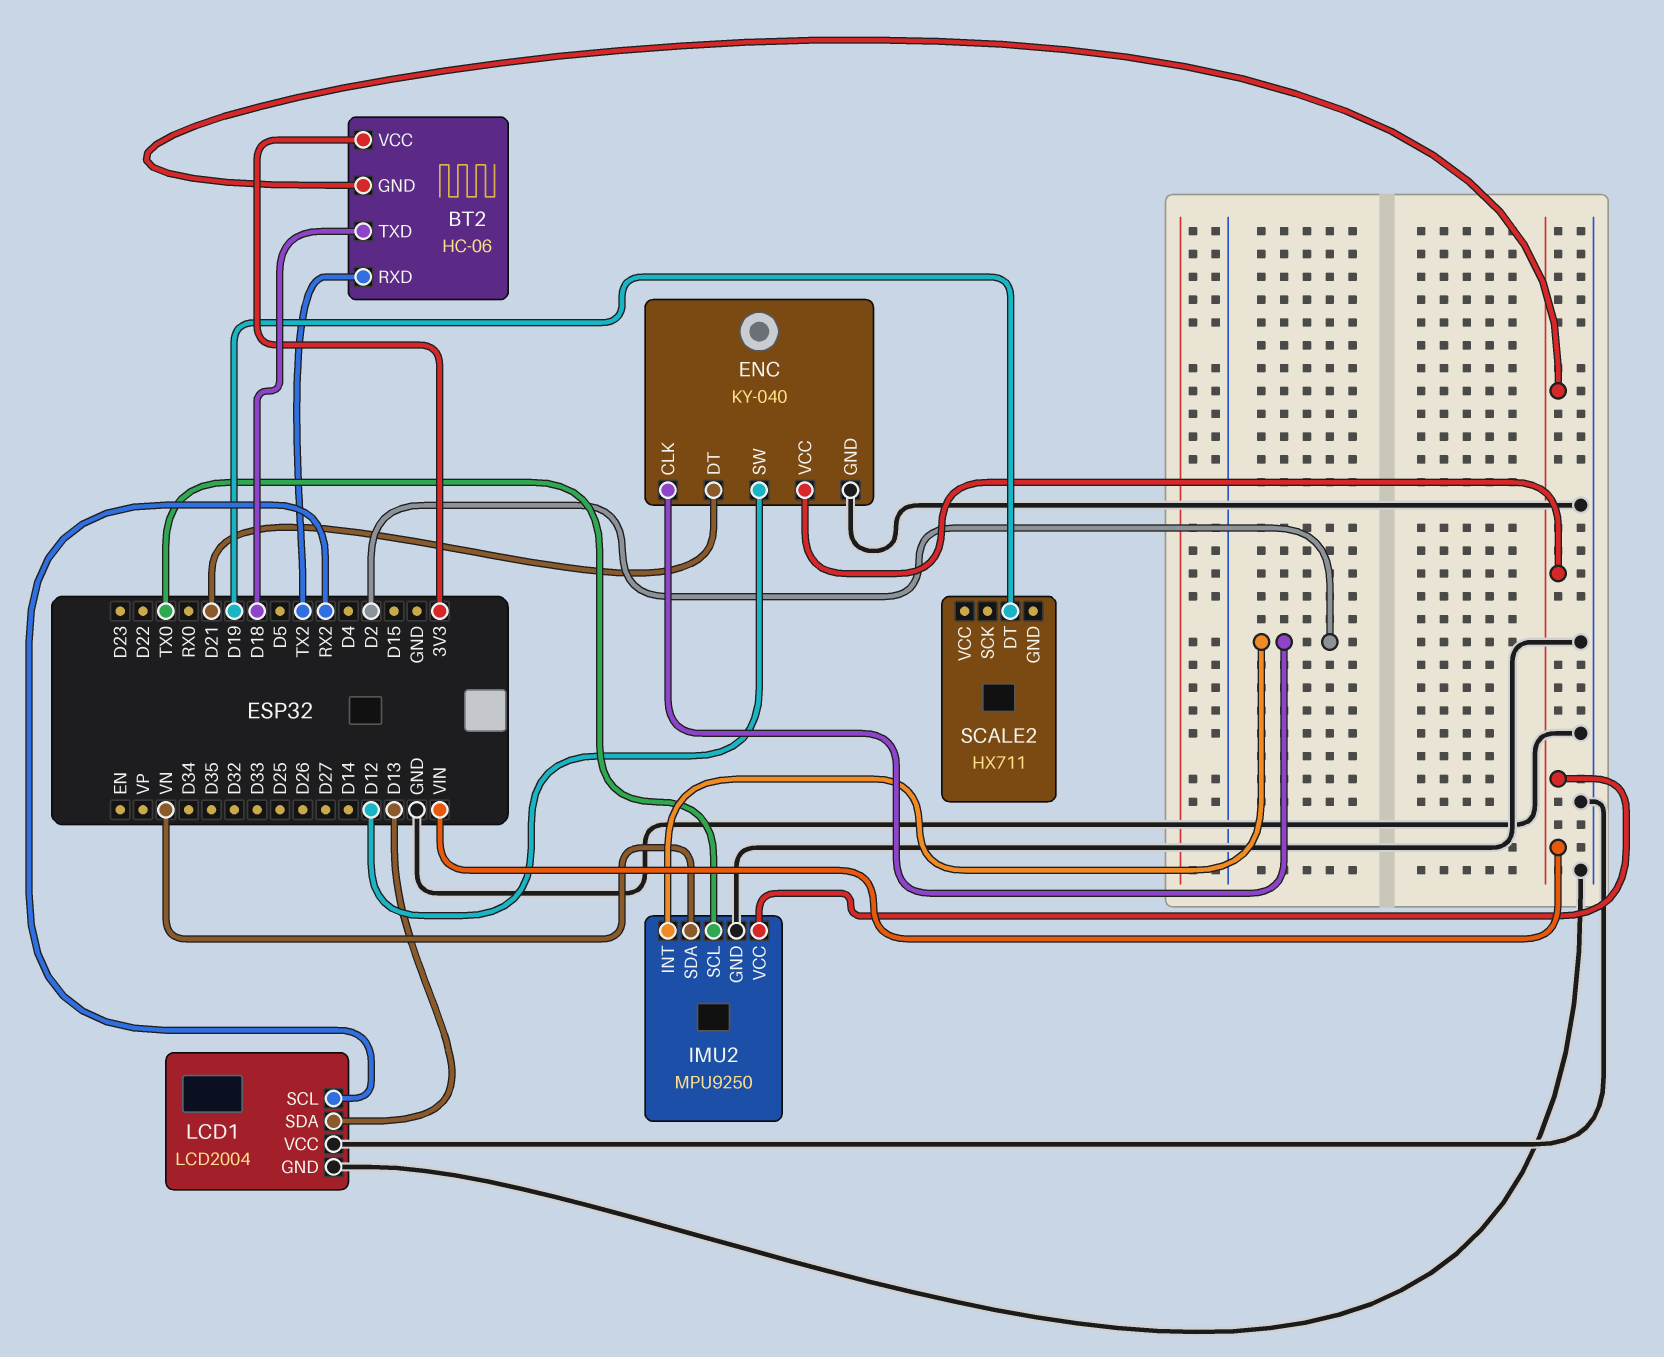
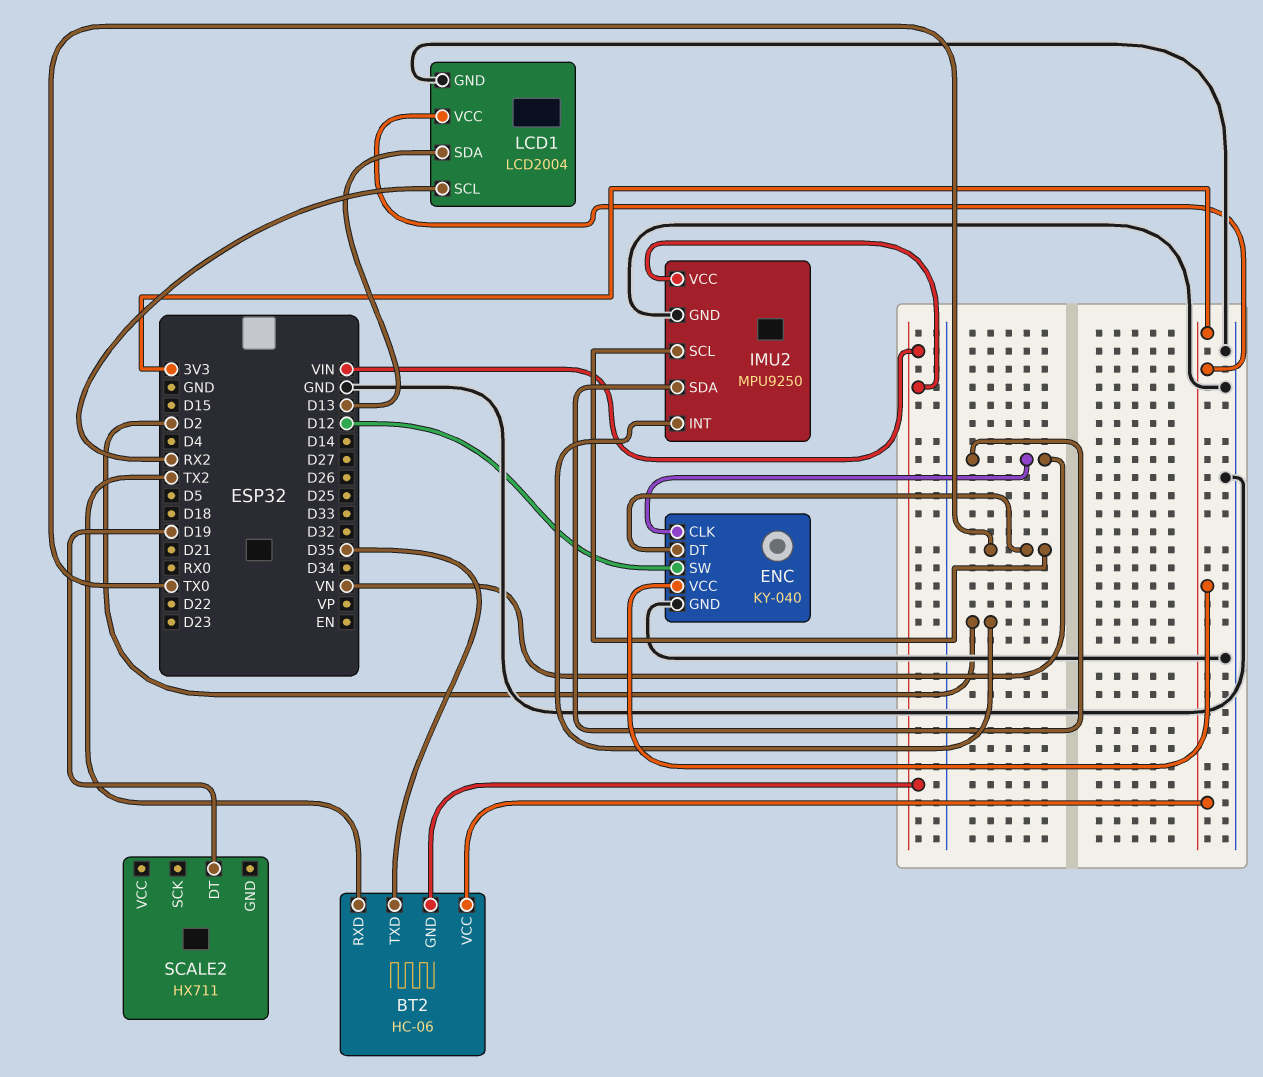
BT2 pin TXD: D18 -> D35
ENC pin CLK: D2 -> VN
ENC pin DT: D21 -> TX0
ENC pin VCC: VIN -> 3V3
LCD1 pin VCC: GND -> 3V3

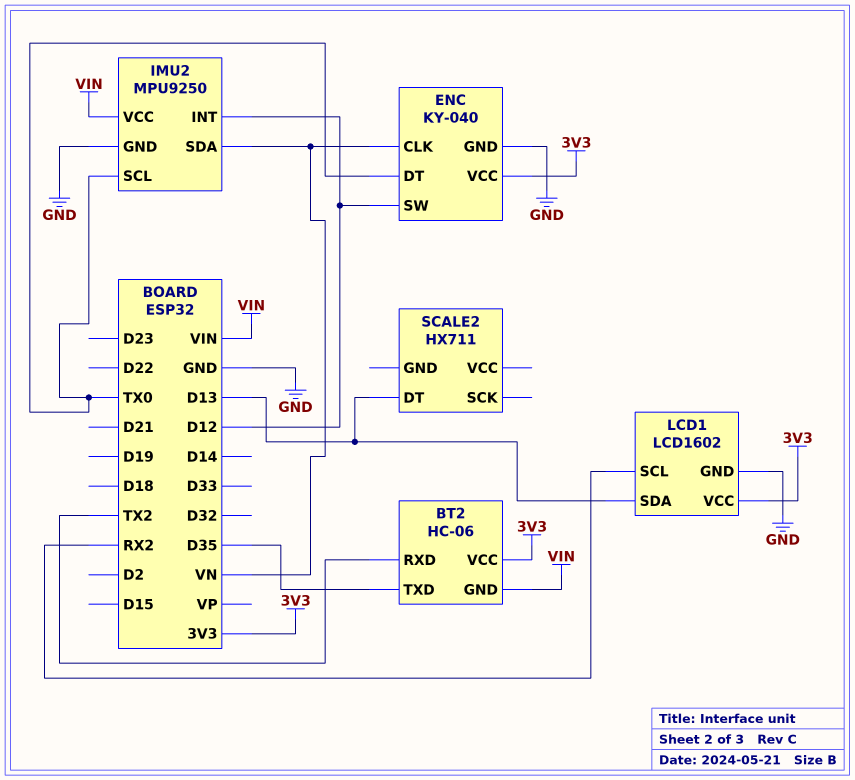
IMU2 pin INT: D2 -> D12
LCD1: LCD2004 -> LCD1602
SCALE2 pin DT: D19 -> D13

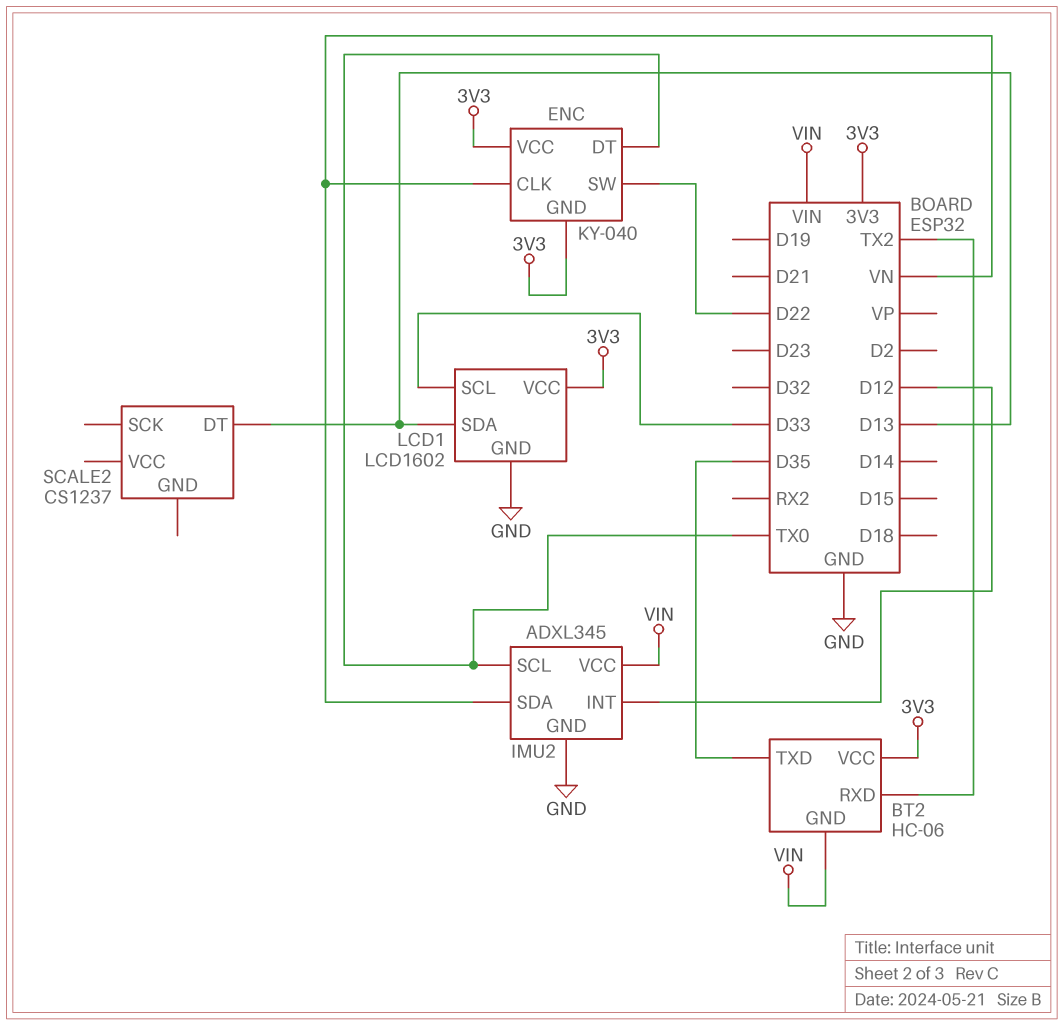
ENC pin GND: GND -> 3V3
ENC pin SW: D12 -> D22
IMU2: MPU9250 -> ADXL345
LCD1 pin SCL: RX2 -> D33
SCALE2: HX711 -> CS1237

